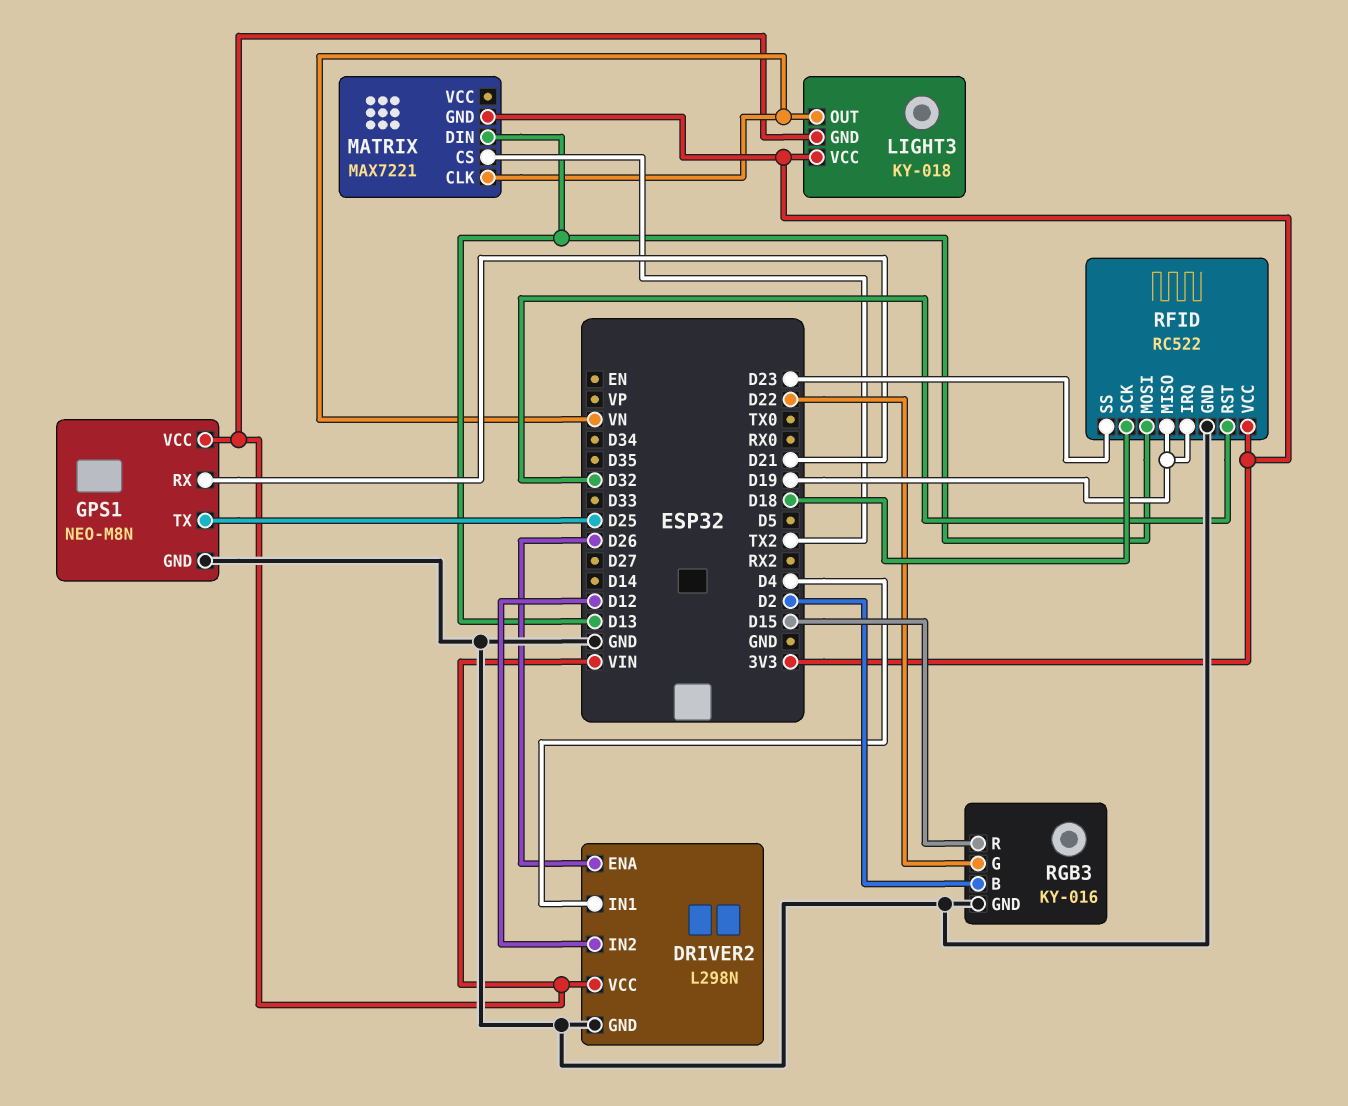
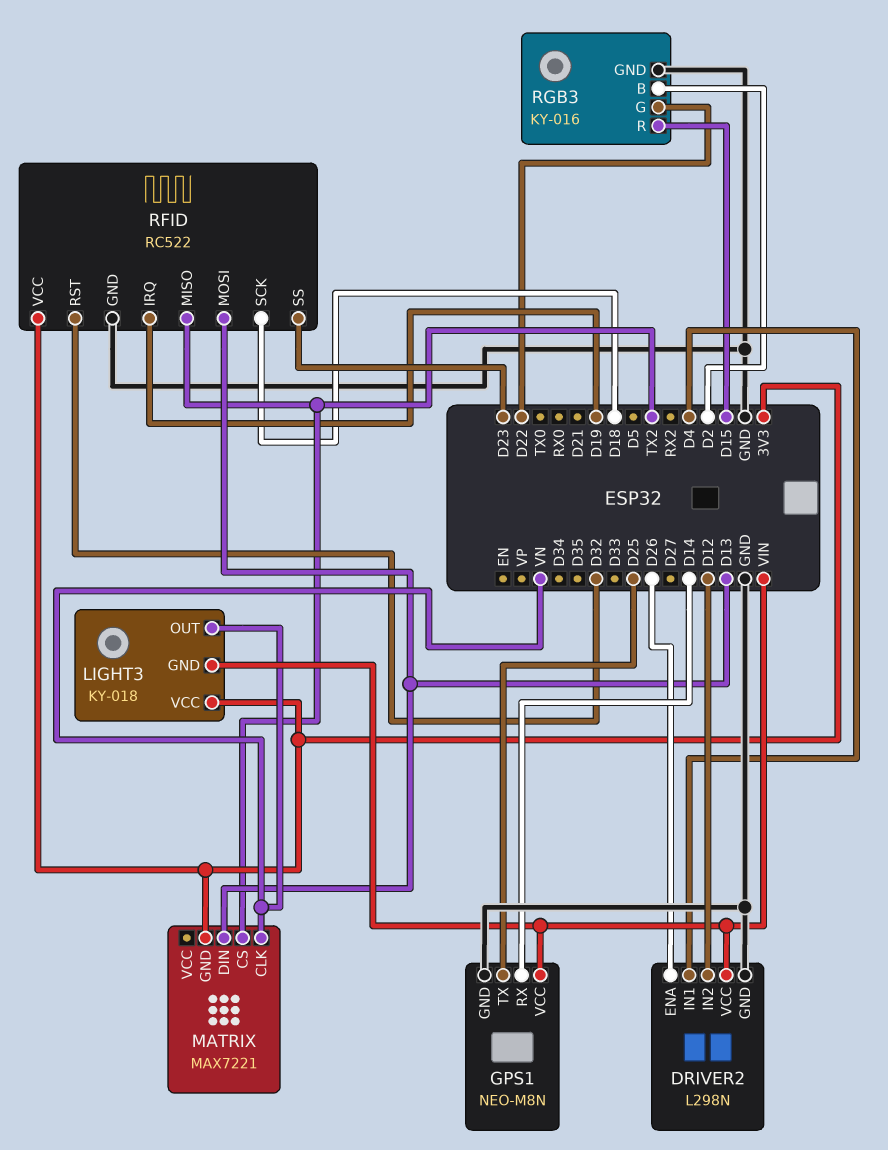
GPS1 pin RX: D21 -> D14
RFID pin MISO: D19 -> TX2

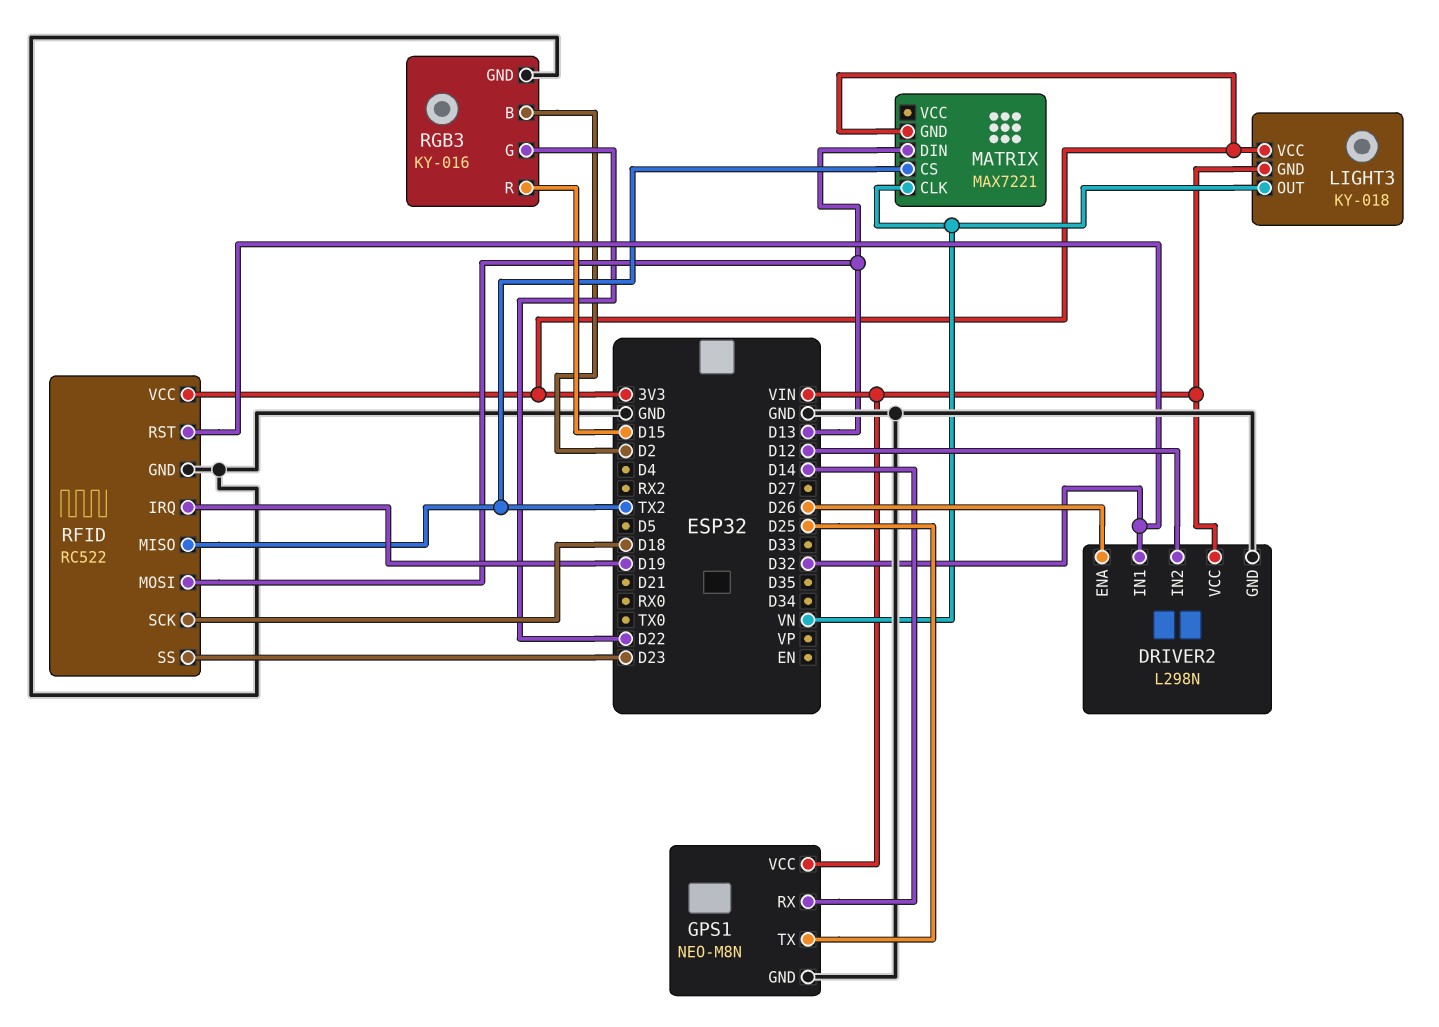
DRIVER2 pin IN1: D4 -> D32

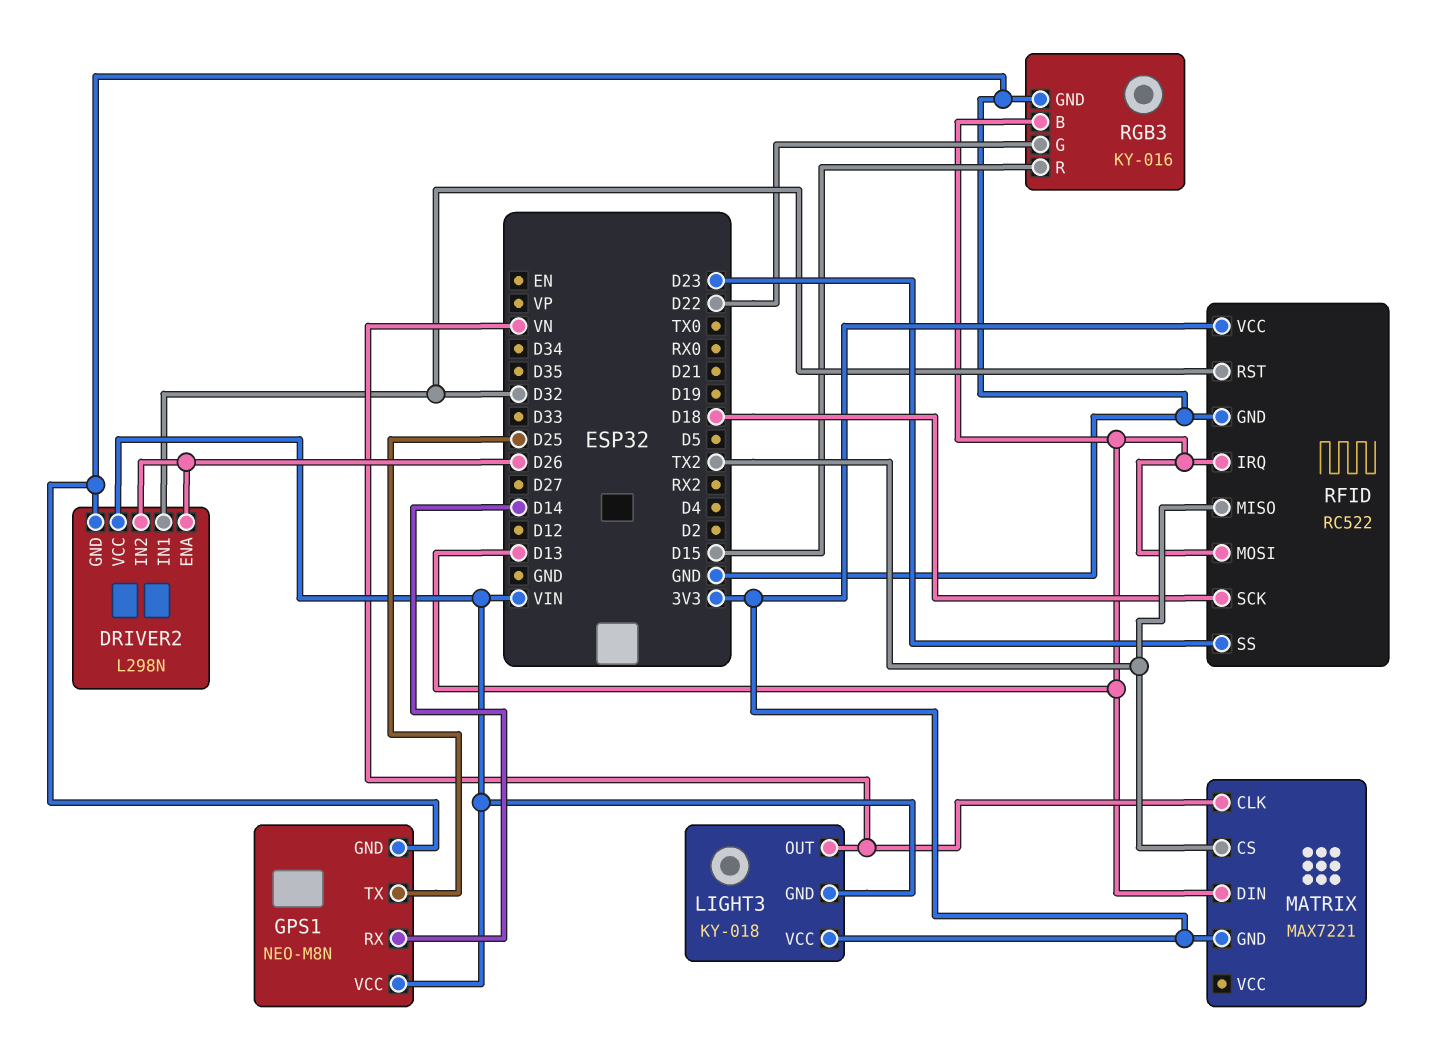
DRIVER2 pin IN2: D12 -> D26
RFID pin IRQ: D19 -> D13
RGB3 pin B: D2 -> D13

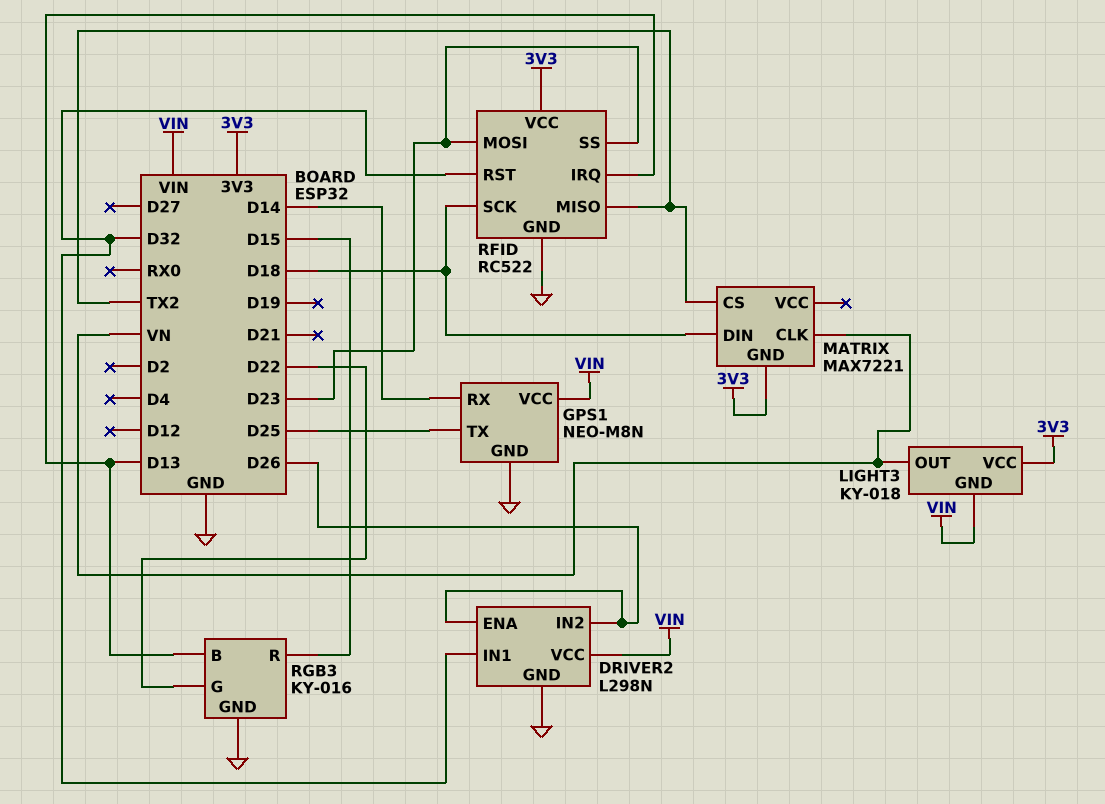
MATRIX pin DIN: D13 -> D18
RFID pin MOSI: D13 -> D23

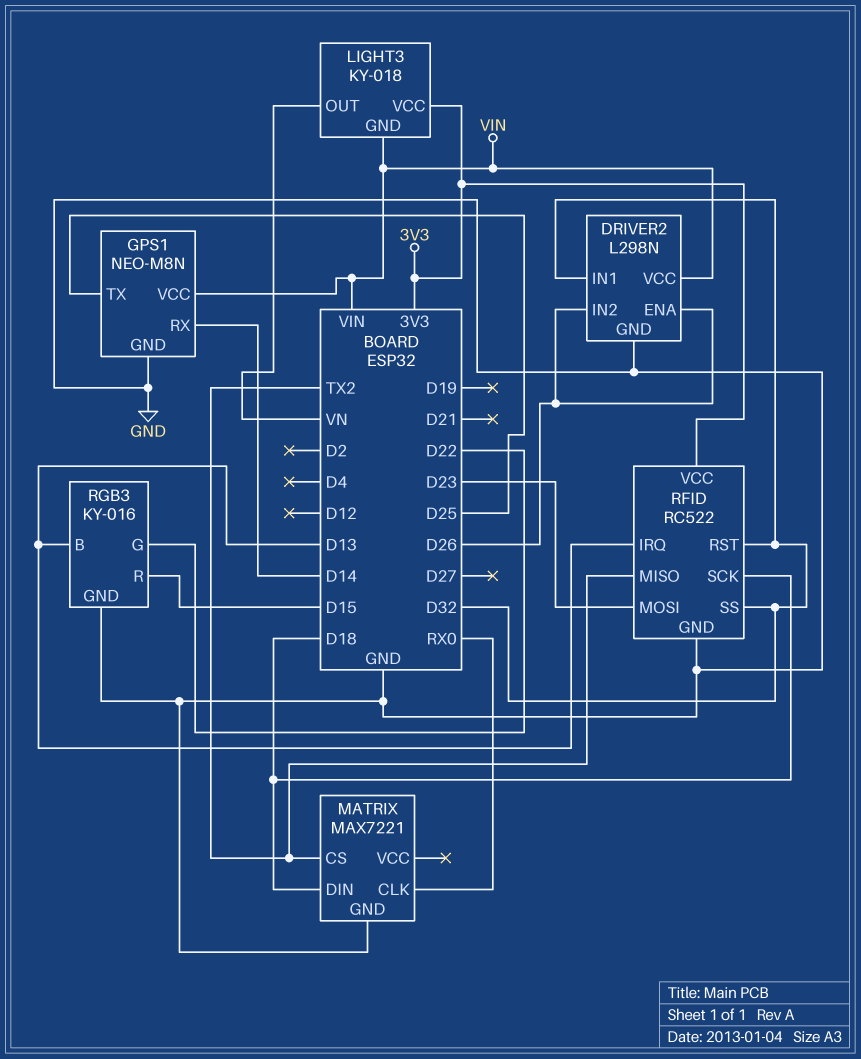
MATRIX pin CLK: VN -> RX0
MATRIX pin GND: 3V3 -> GND
RFID pin SS: D23 -> D32

